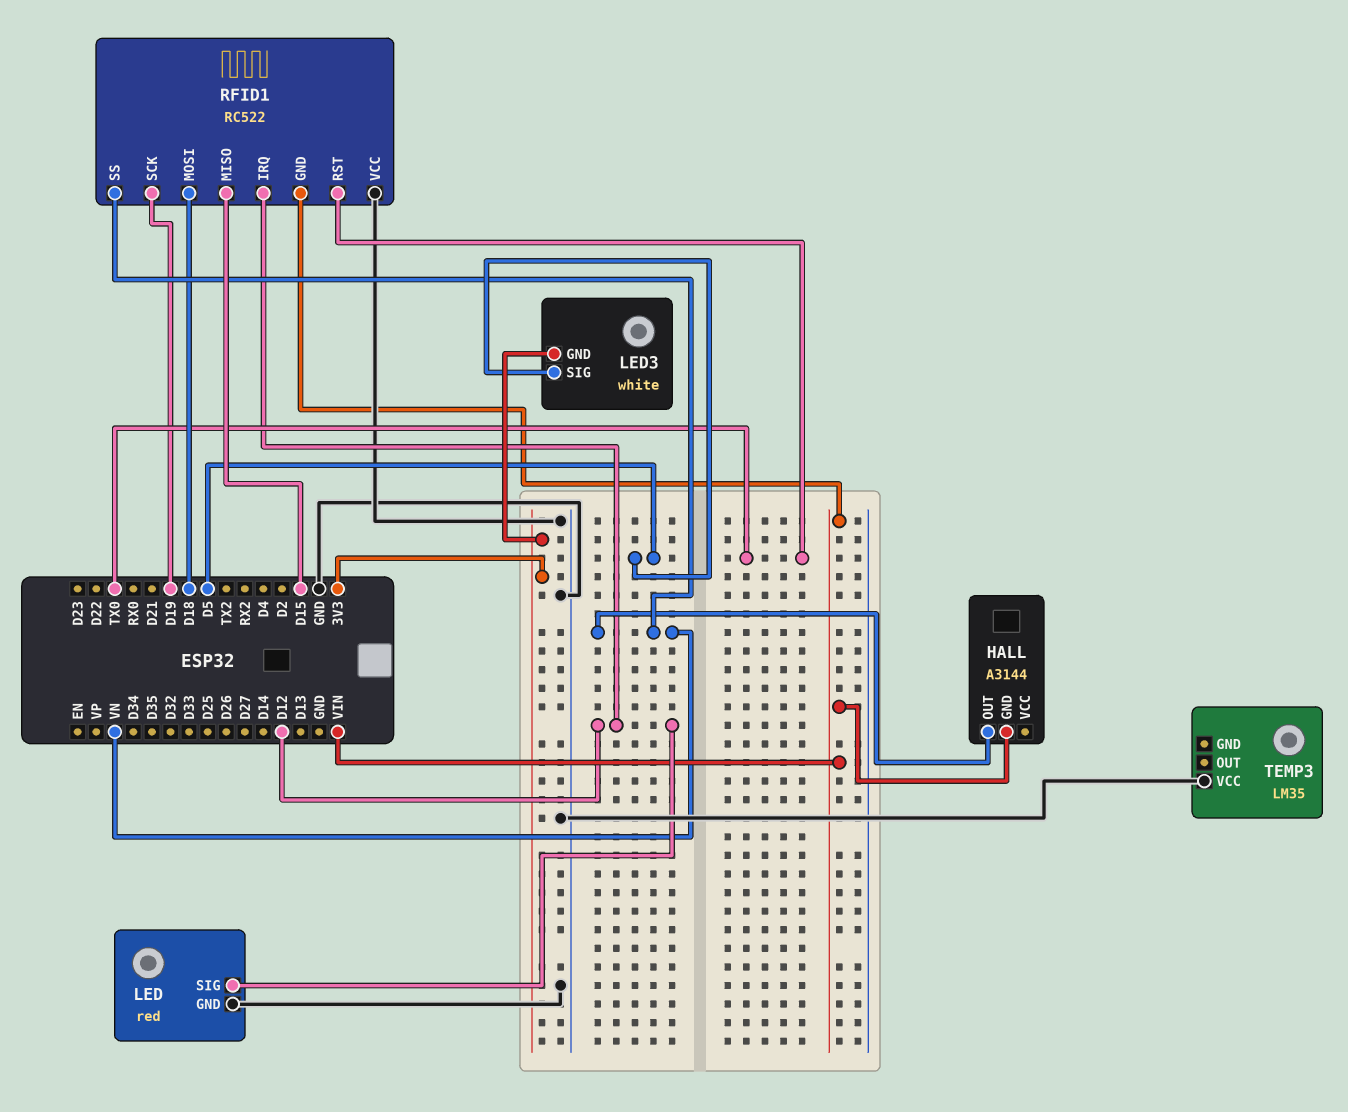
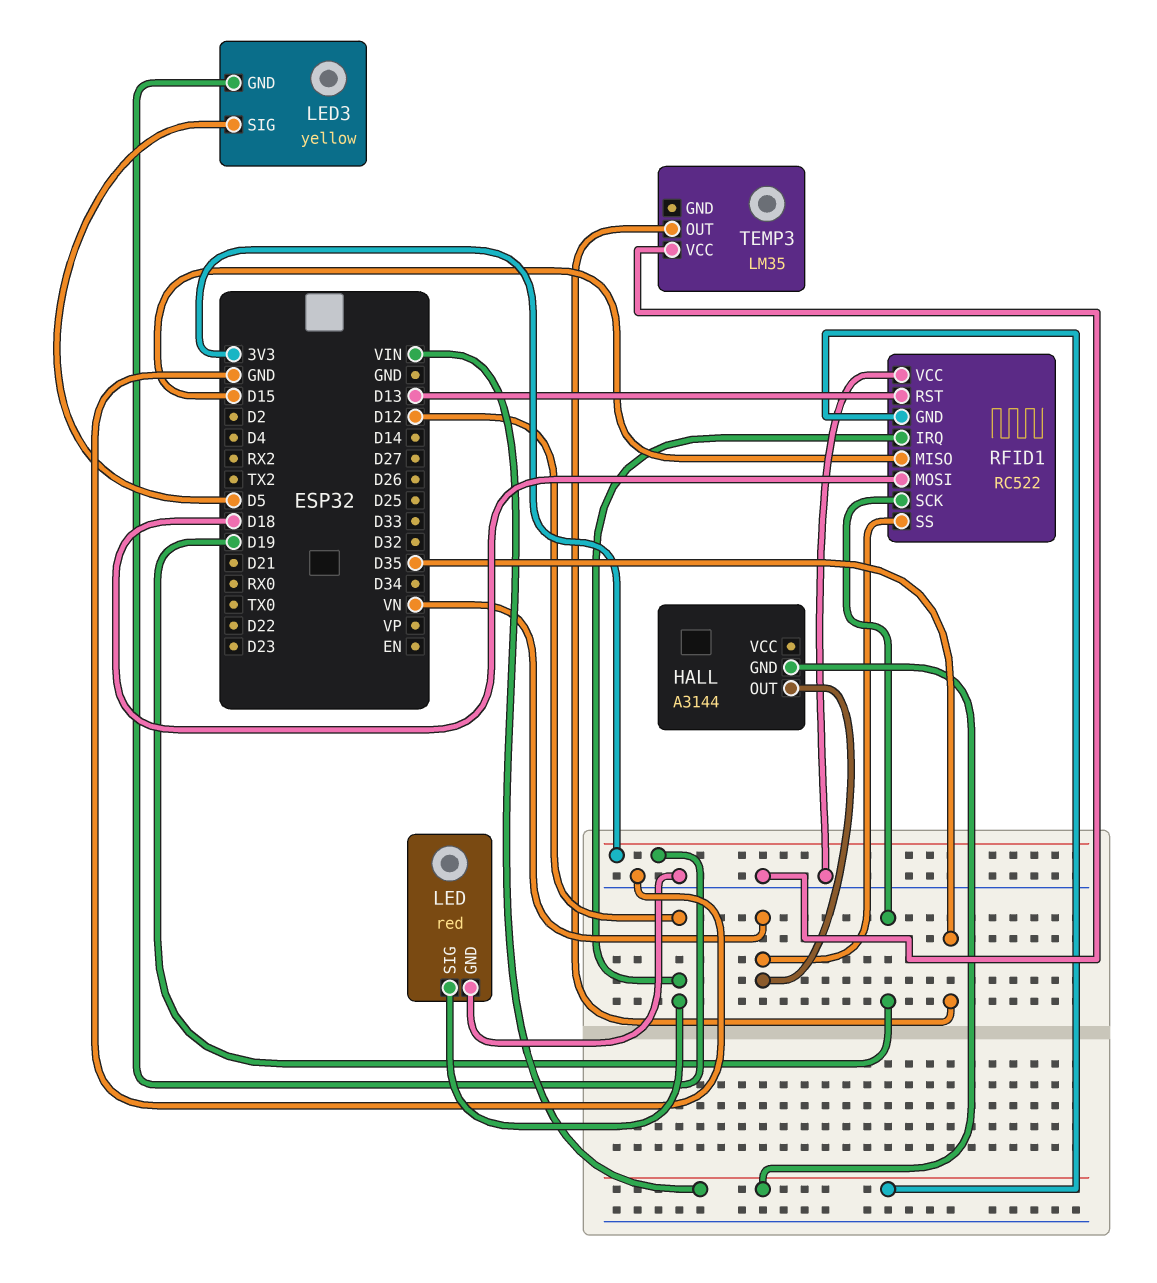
LED3: white -> yellow
RFID1 pin RST: TX0 -> D13
TEMP3 pin OUT: none -> D35

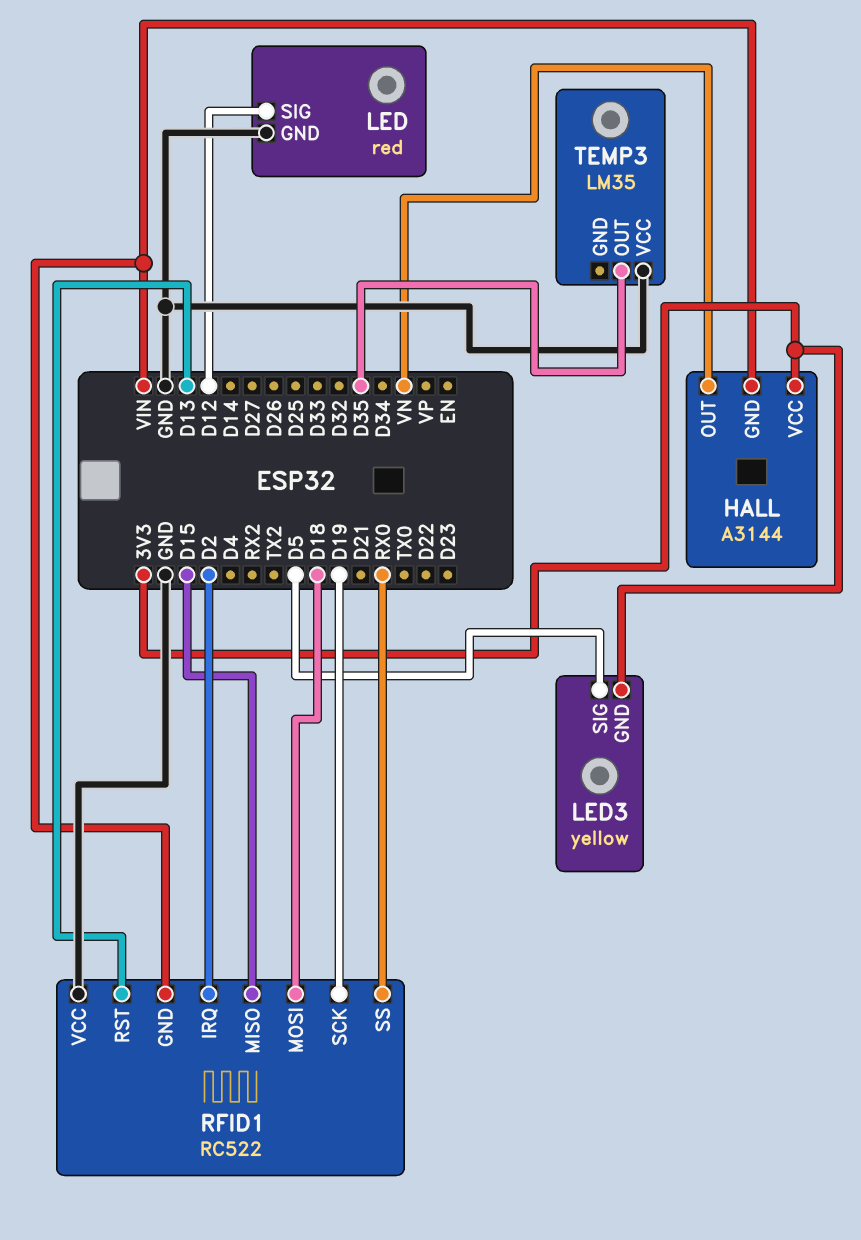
HALL pin VCC: none -> 3V3
RFID1 pin IRQ: D12 -> D2
RFID1 pin SS: VN -> RX0

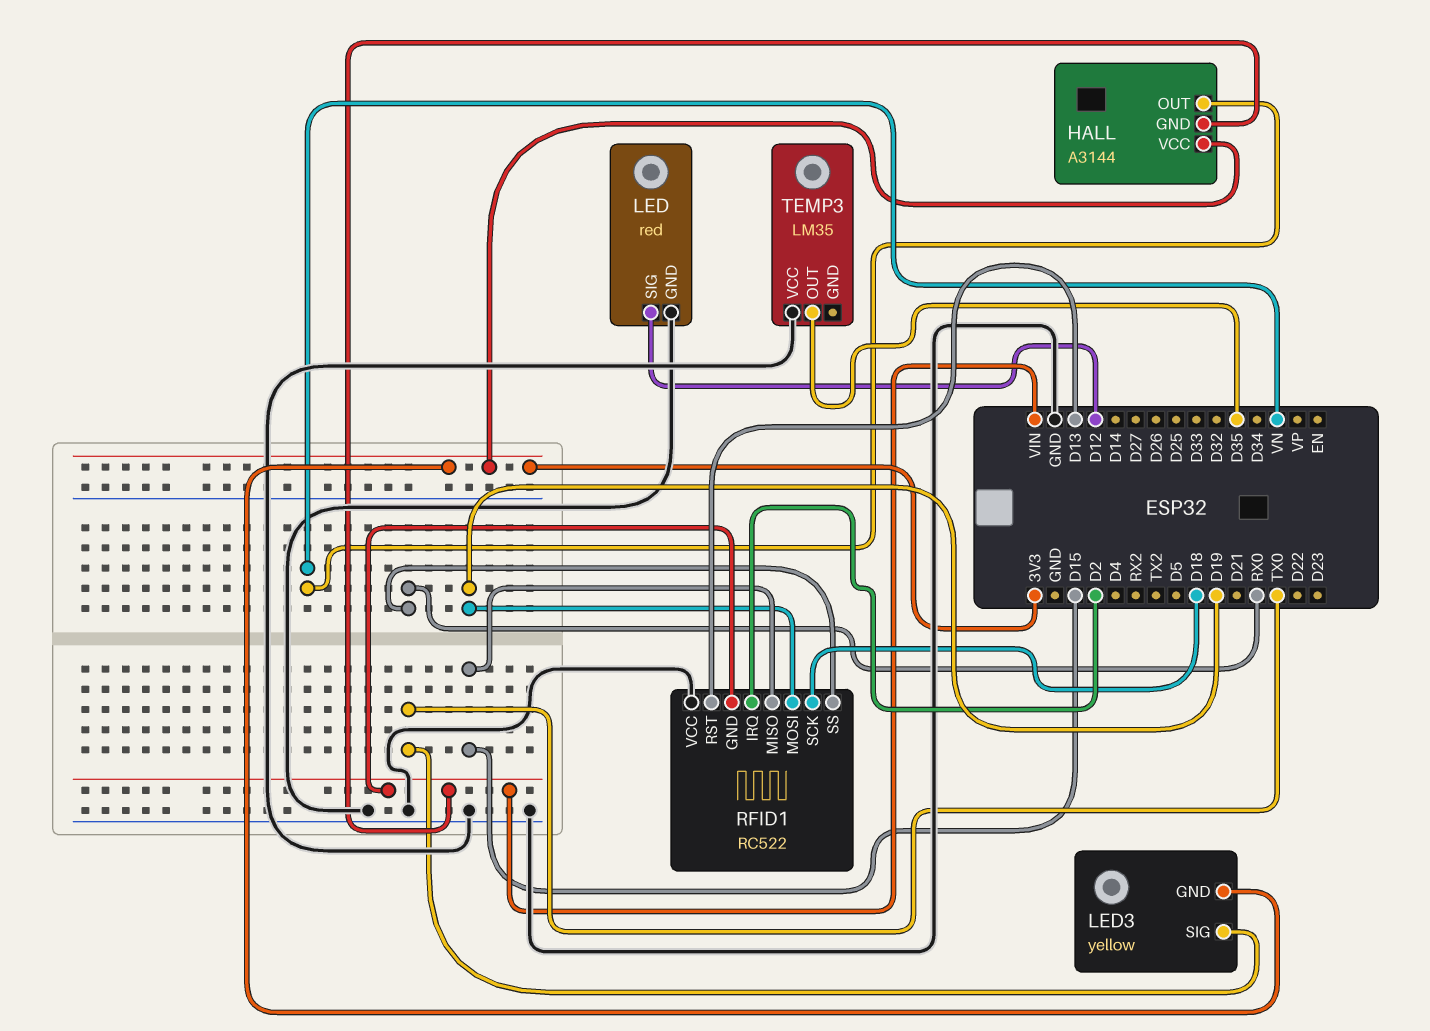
LED3 pin SIG: D5 -> TX0
RFID1 pin MOSI: D18 -> D19
RFID1 pin SCK: D19 -> D18

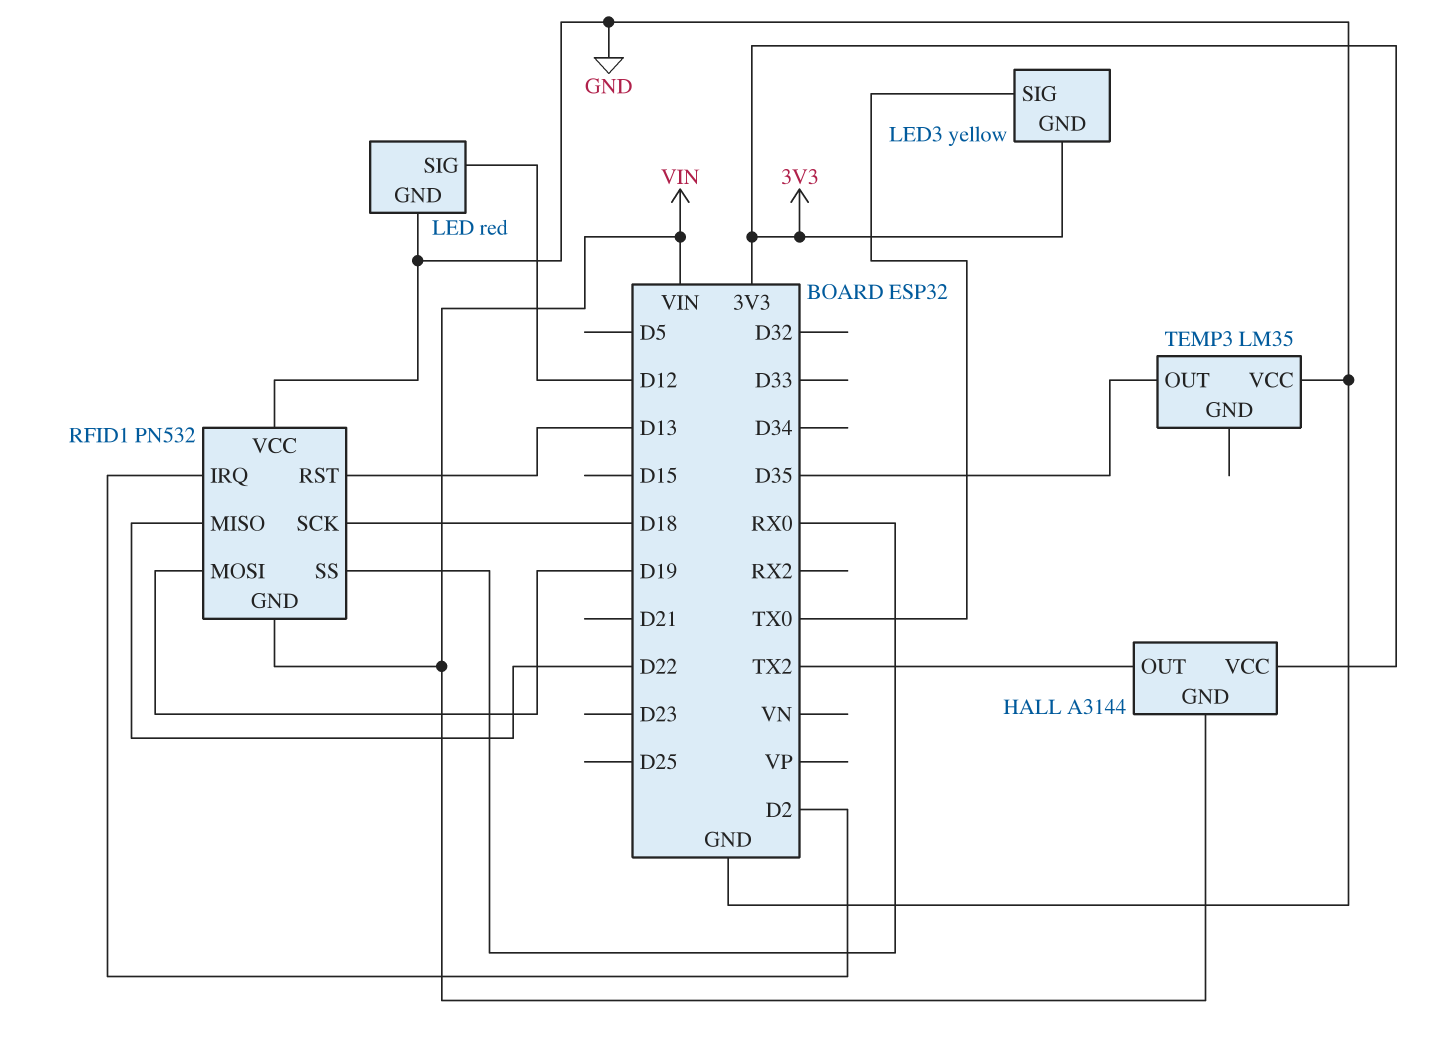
HALL pin OUT: VN -> TX2
RFID1: RC522 -> PN532
RFID1 pin MISO: D15 -> D22

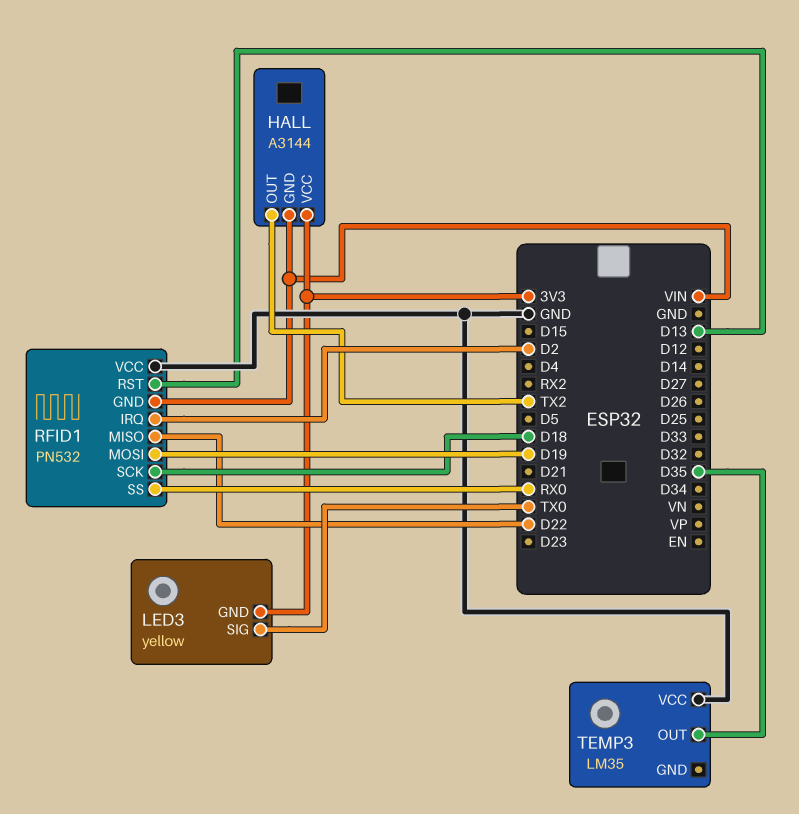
LED: red -> none
LED pin GND: GND -> none
LED pin SIG: D12 -> none

